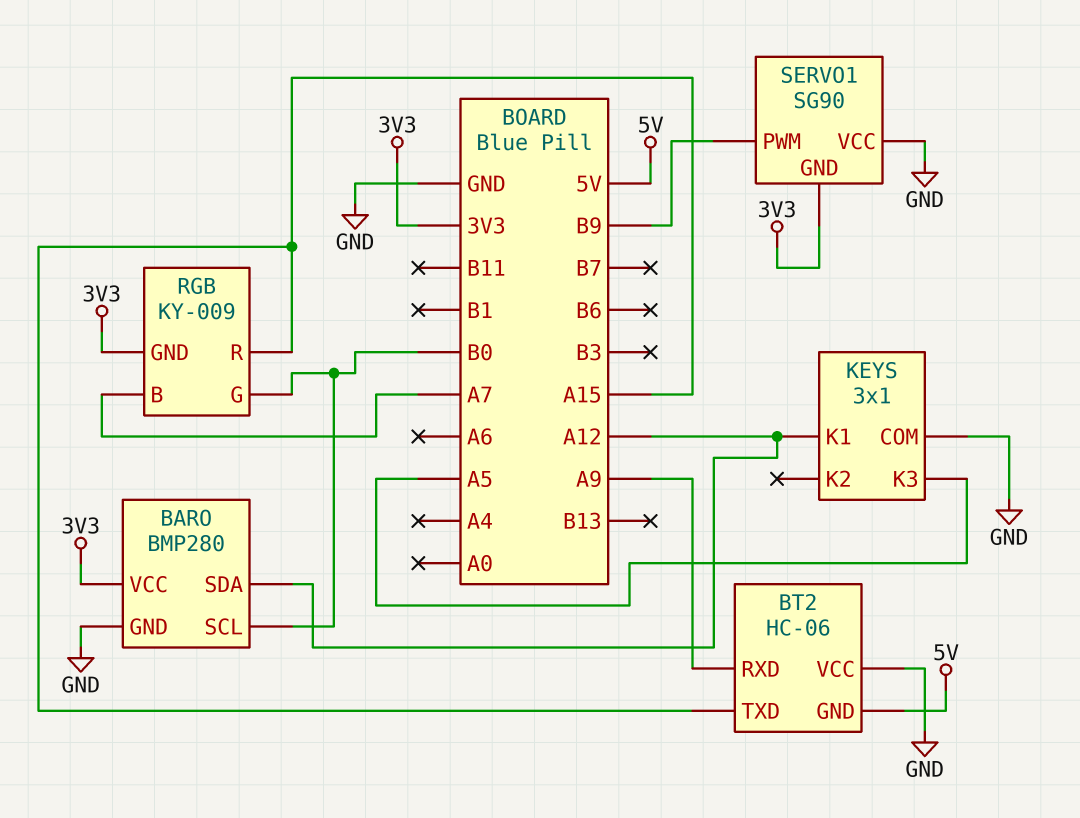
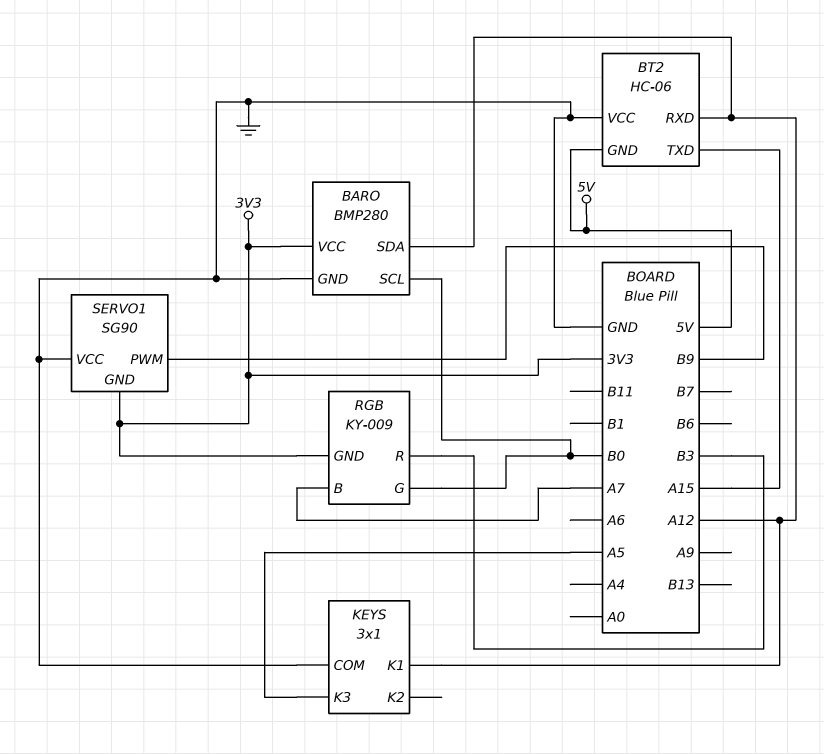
BT2 pin RXD: A9 -> A12
RGB pin R: A15 -> B3

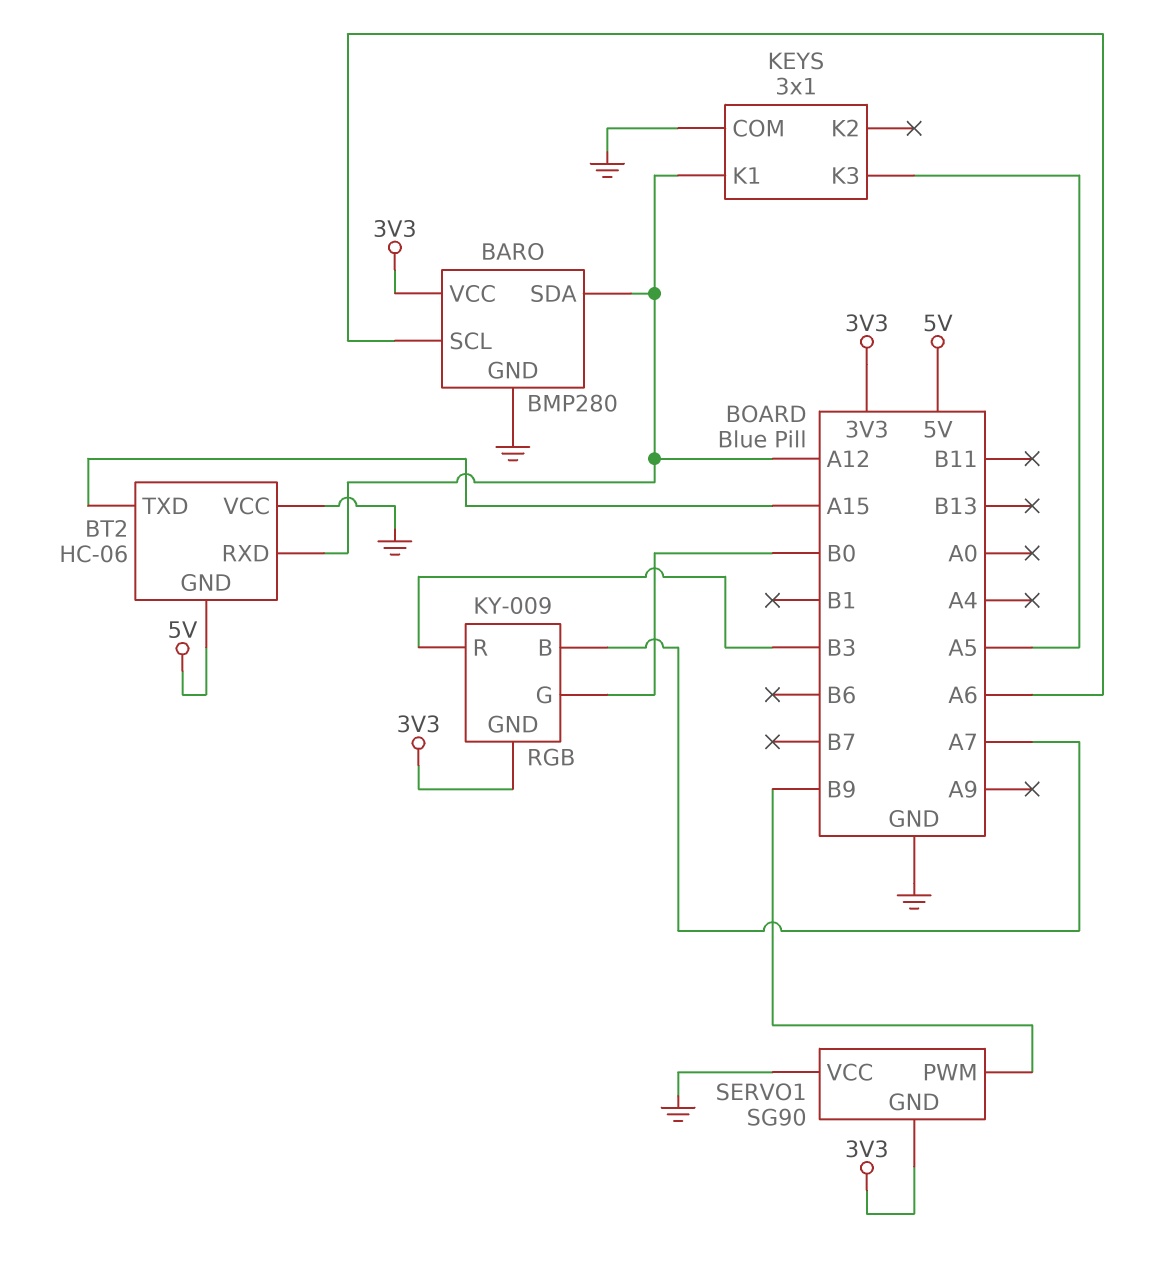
BARO pin SCL: B0 -> A6

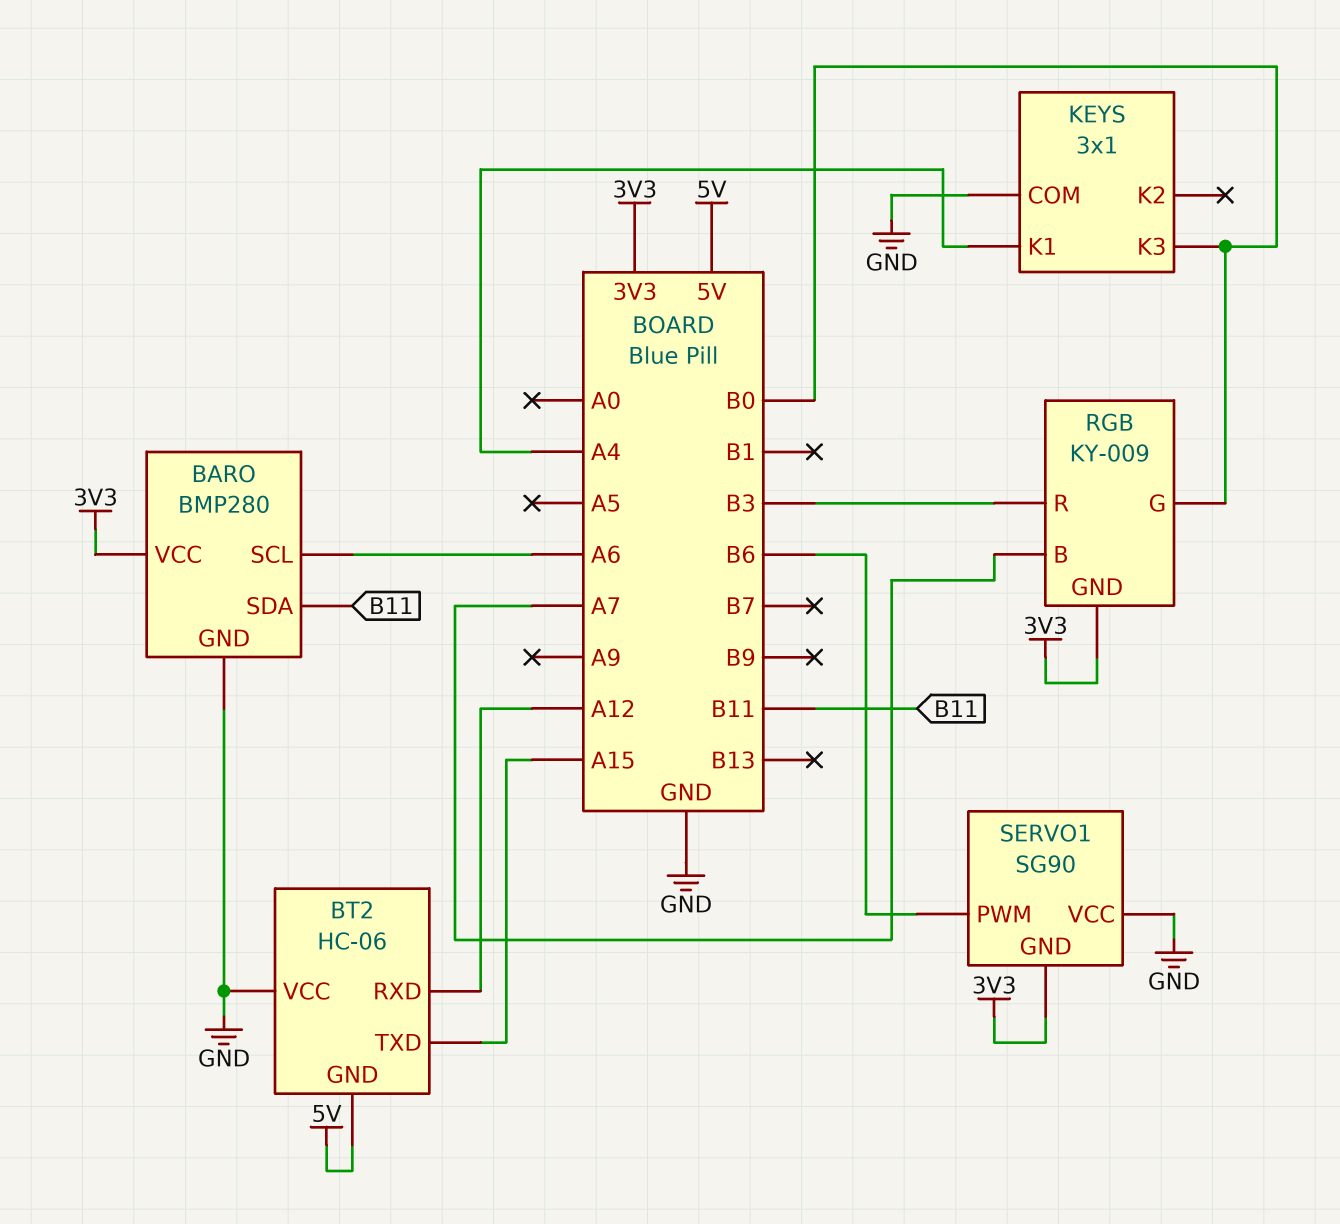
BARO pin SDA: A12 -> B11
KEYS pin K1: A12 -> A4
KEYS pin K3: A5 -> B0
SERVO1 pin PWM: B9 -> B6

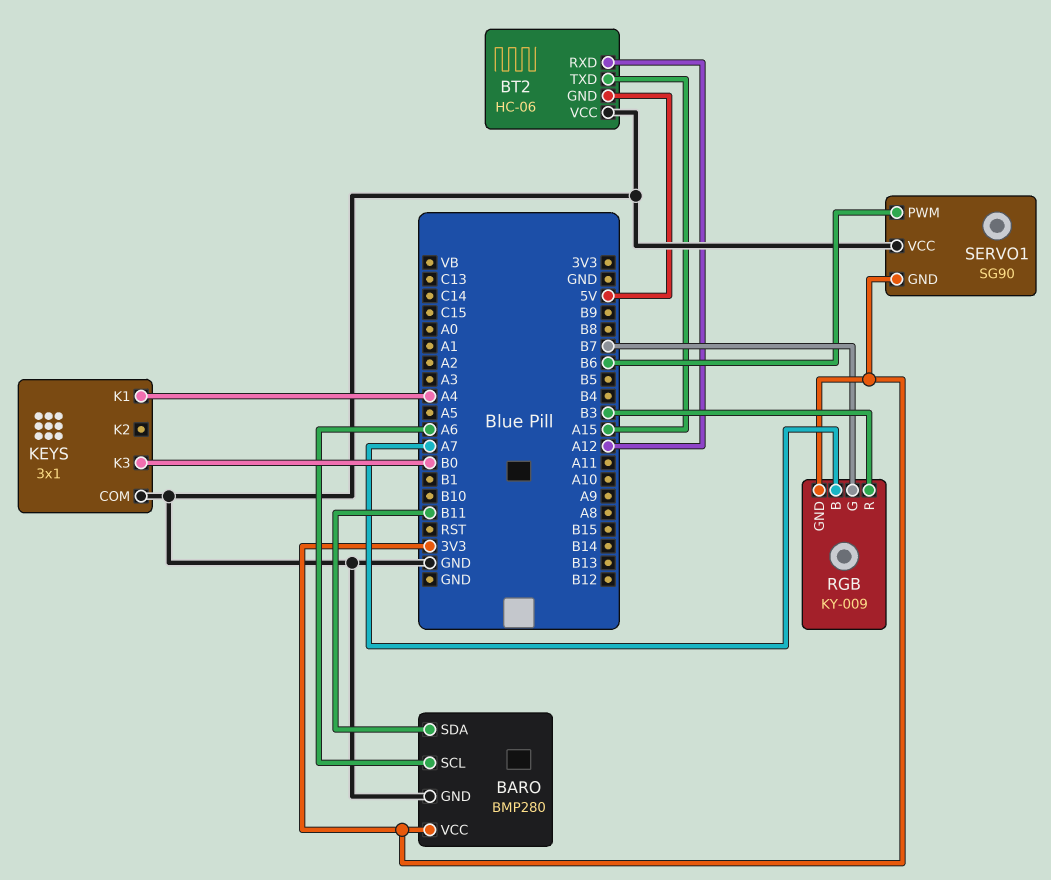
RGB pin G: B0 -> B7

